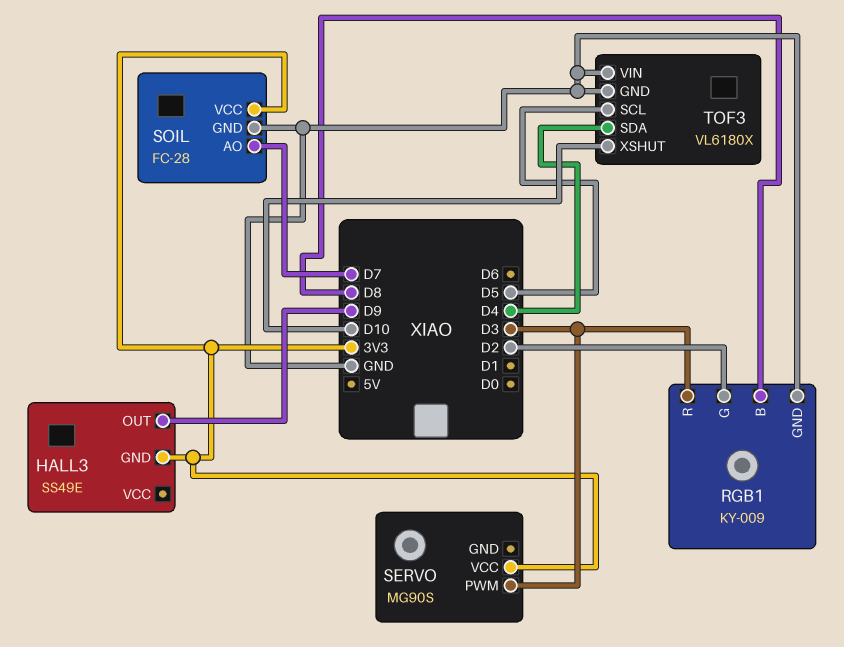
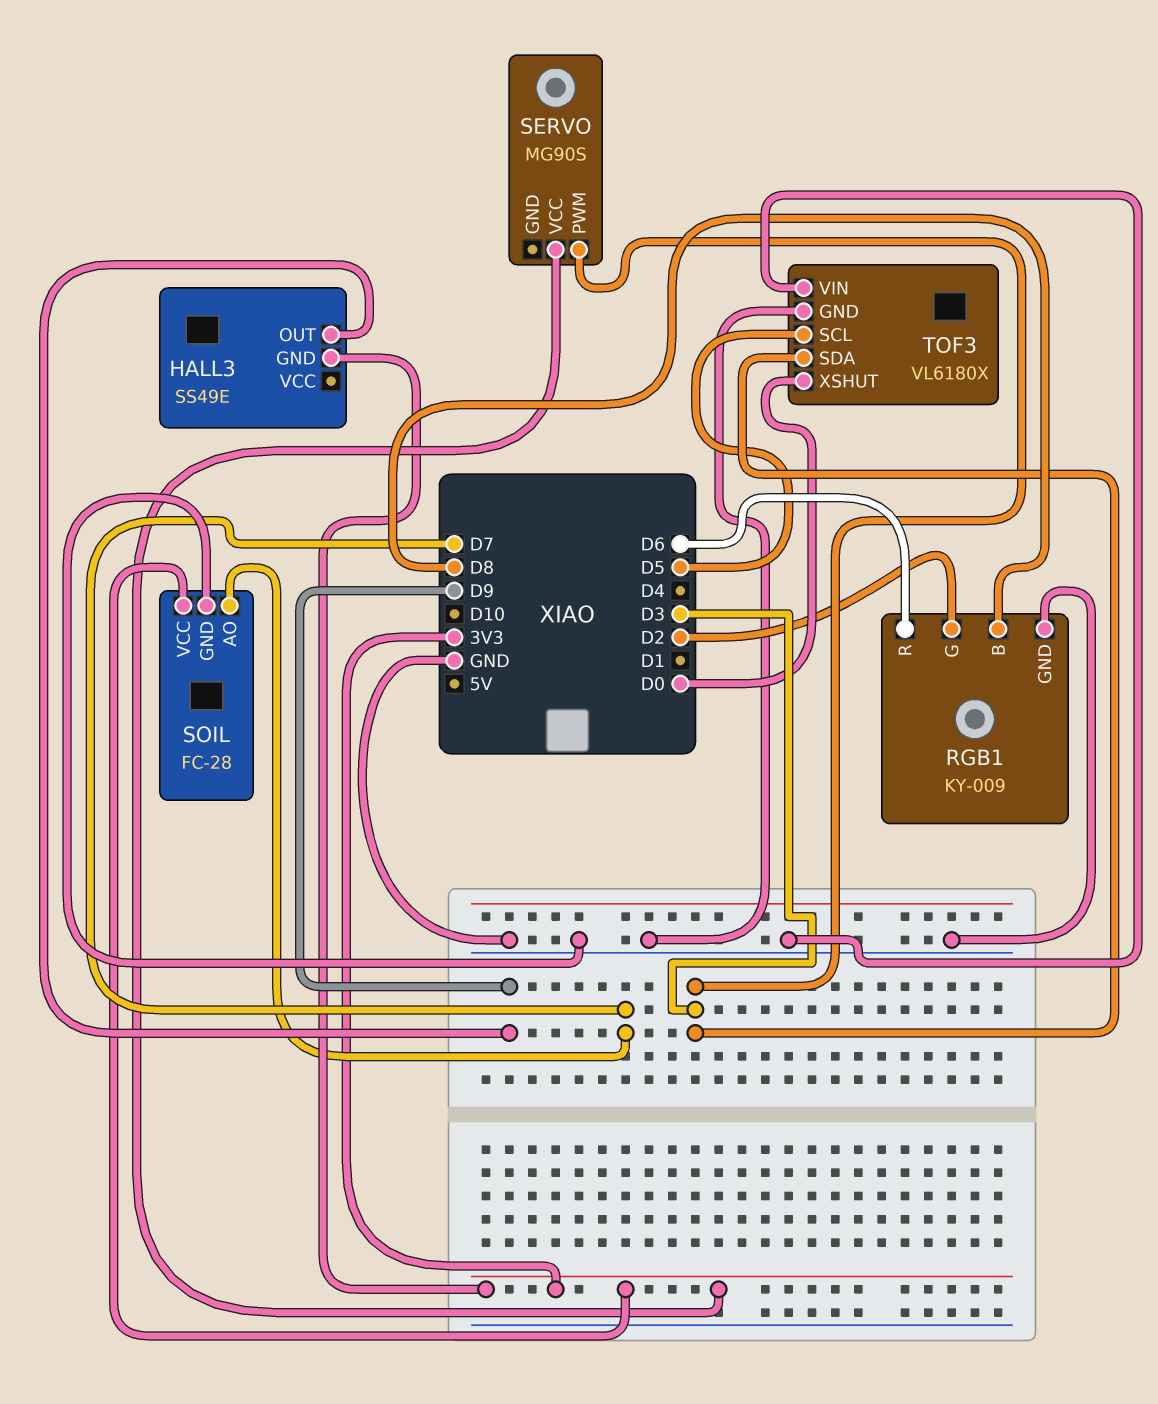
RGB1 pin R: D3 -> D6
TOF3 pin SDA: D4 -> D3
TOF3 pin XSHUT: D10 -> D0

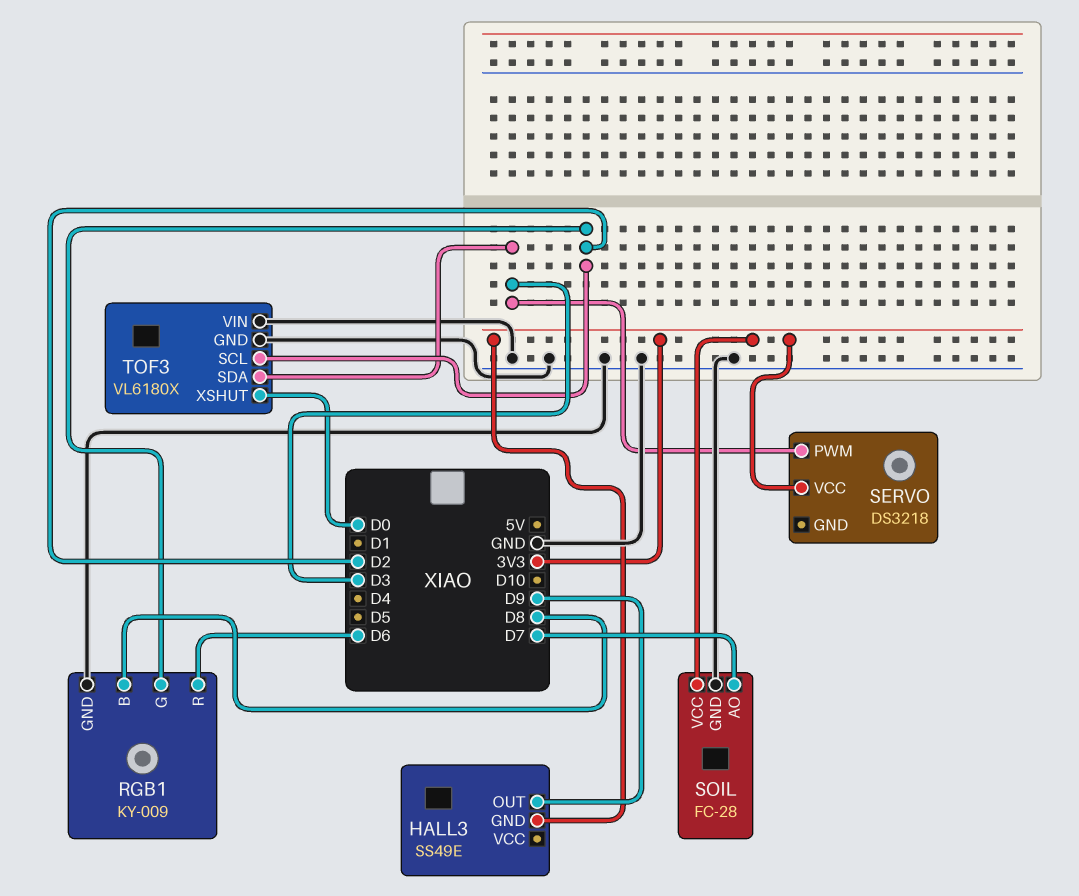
SERVO: MG90S -> DS3218
TOF3 pin SCL: D5 -> D2

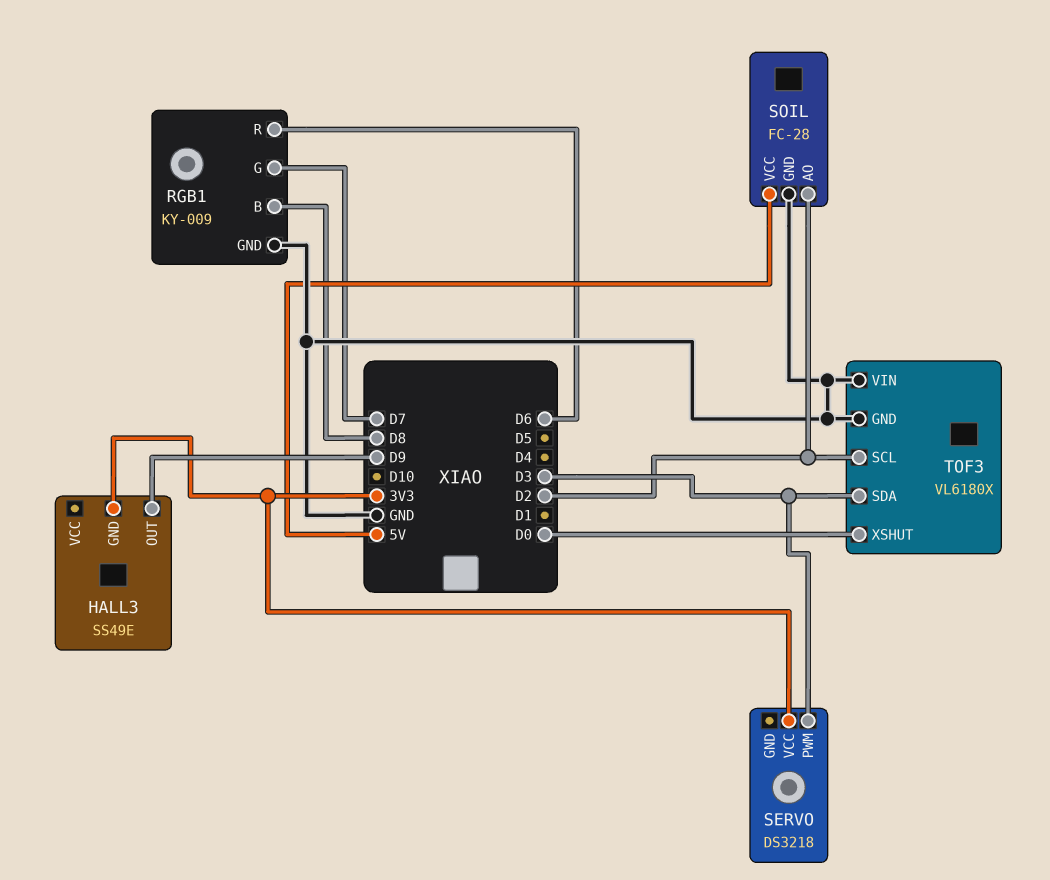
RGB1 pin G: D2 -> D7
SOIL pin AO: D7 -> D2
SOIL pin VCC: 3V3 -> 5V

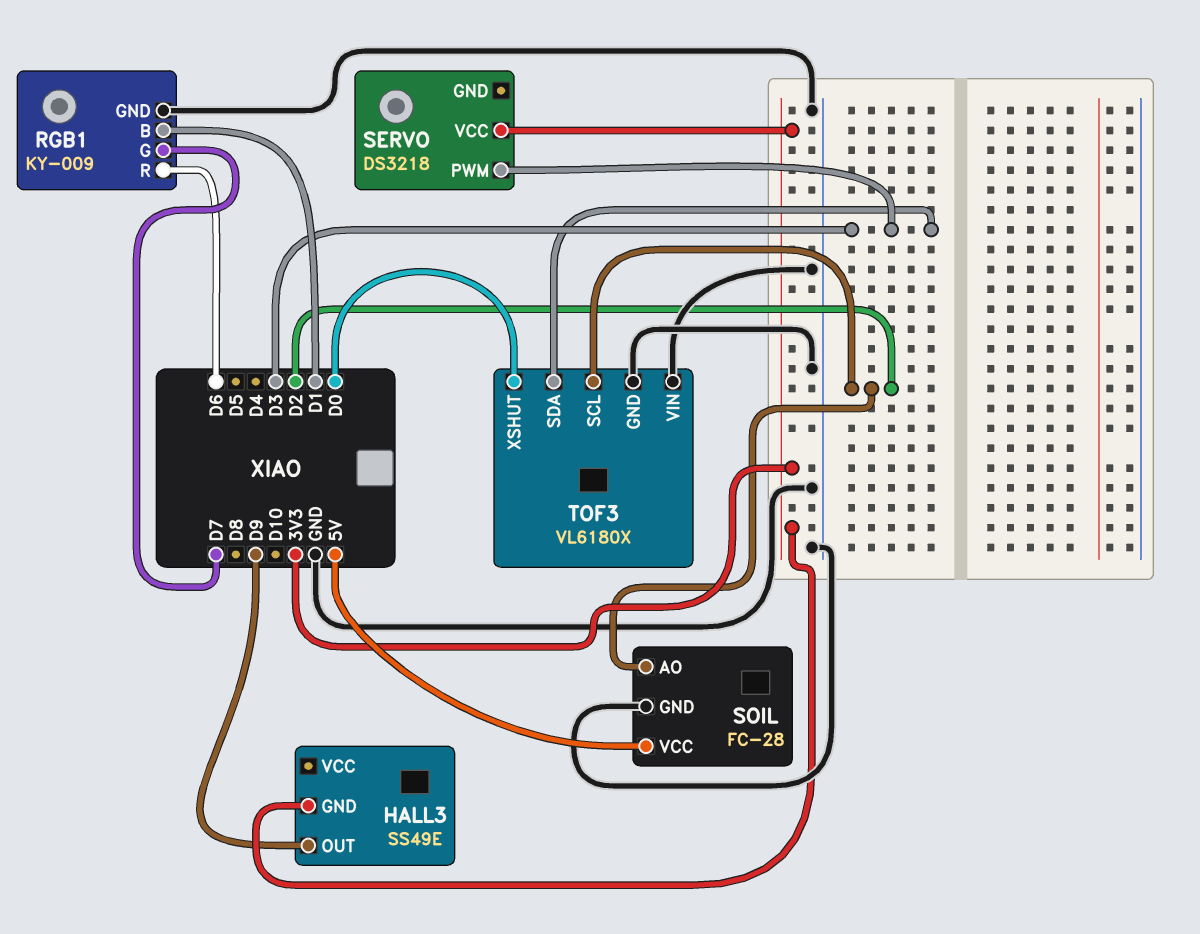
RGB1 pin B: D8 -> D1

